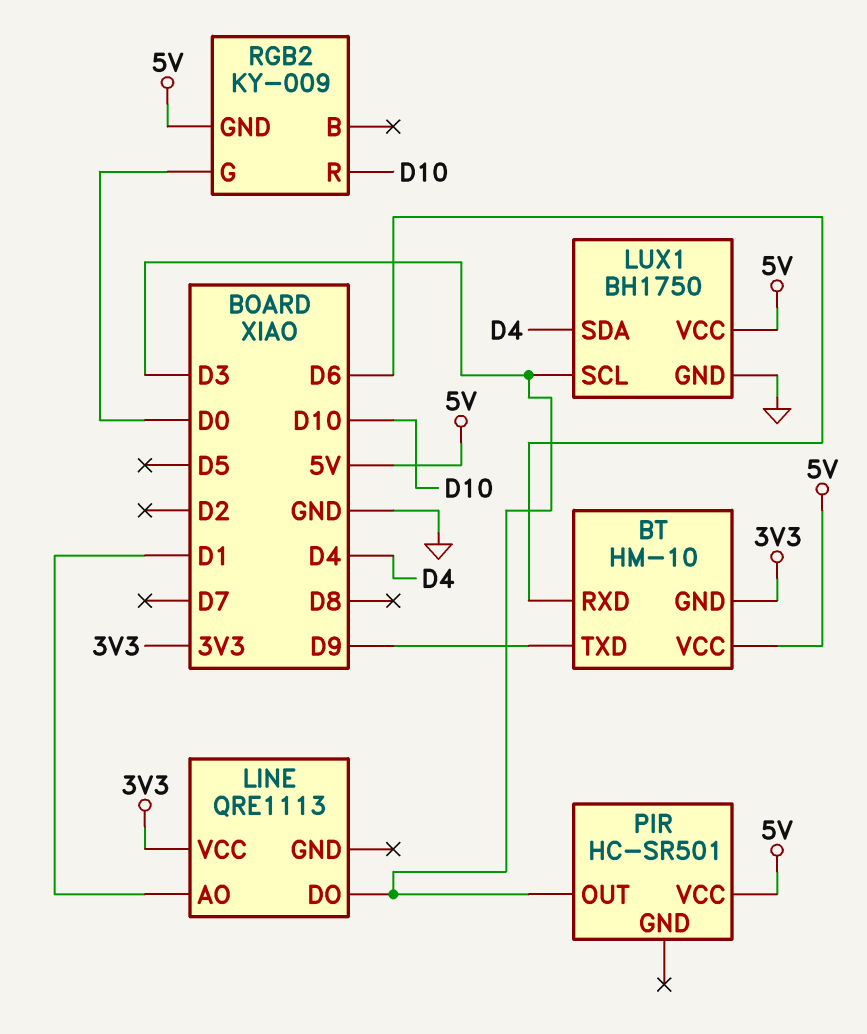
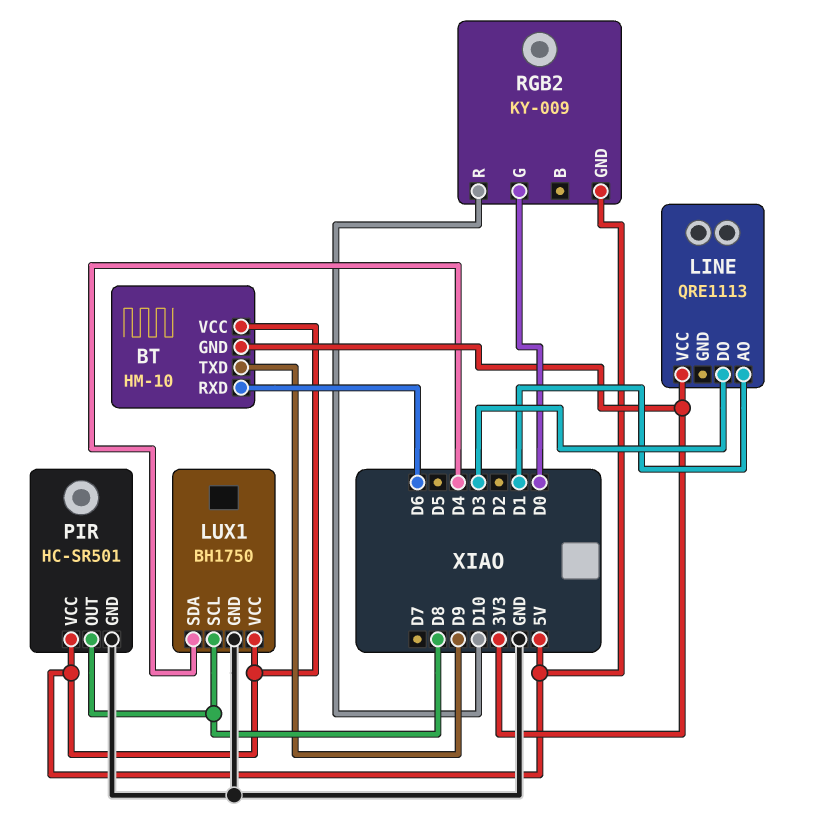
LUX1 pin SCL: D3 -> D8
PIR pin GND: none -> GND
PIR pin OUT: D3 -> D8

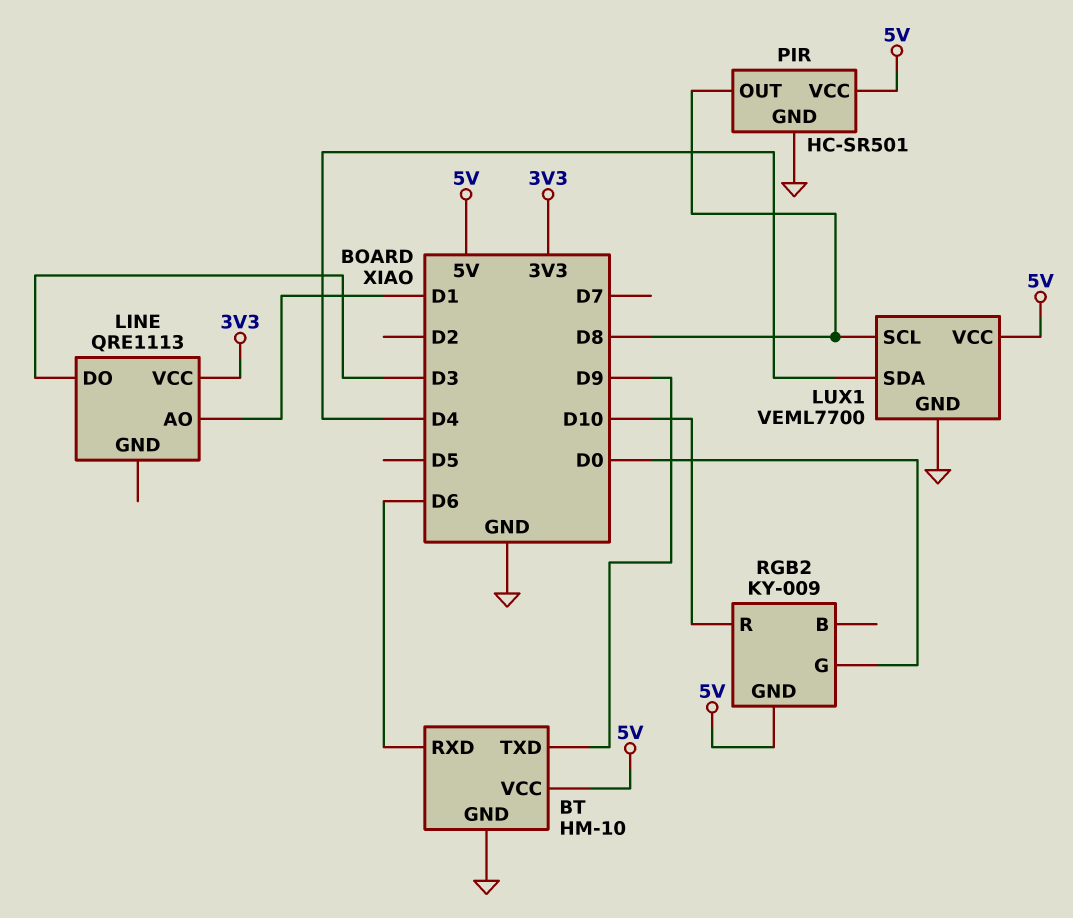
BT pin GND: 3V3 -> GND
LUX1: BH1750 -> VEML7700

